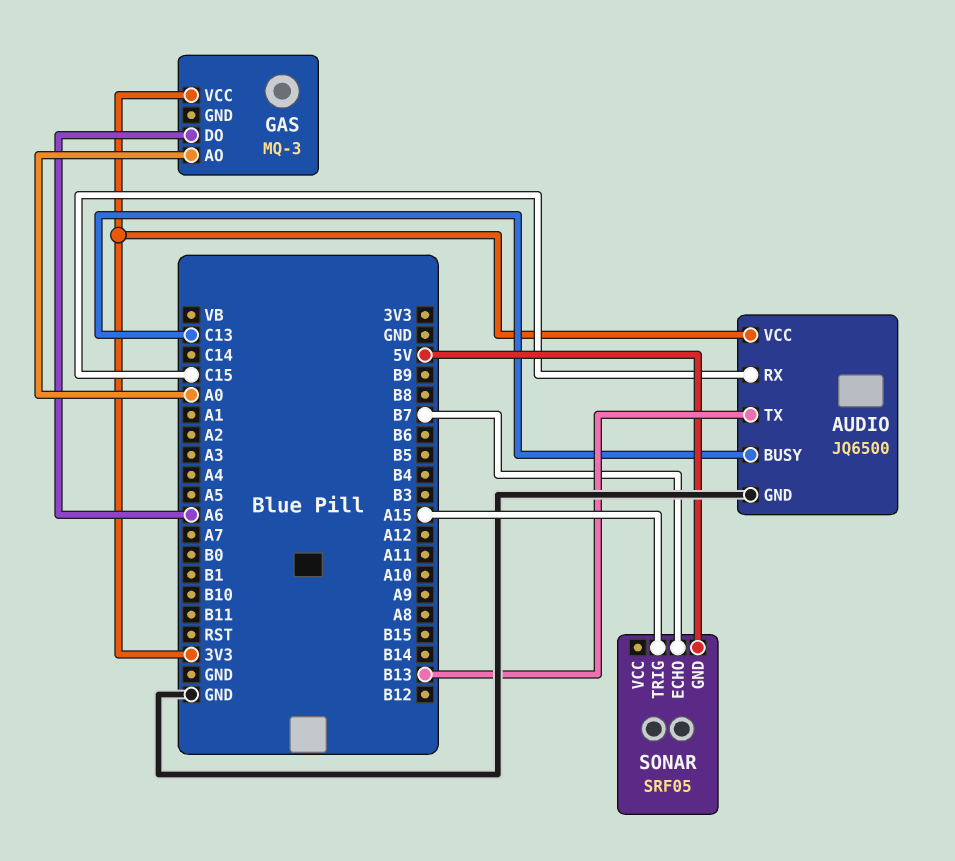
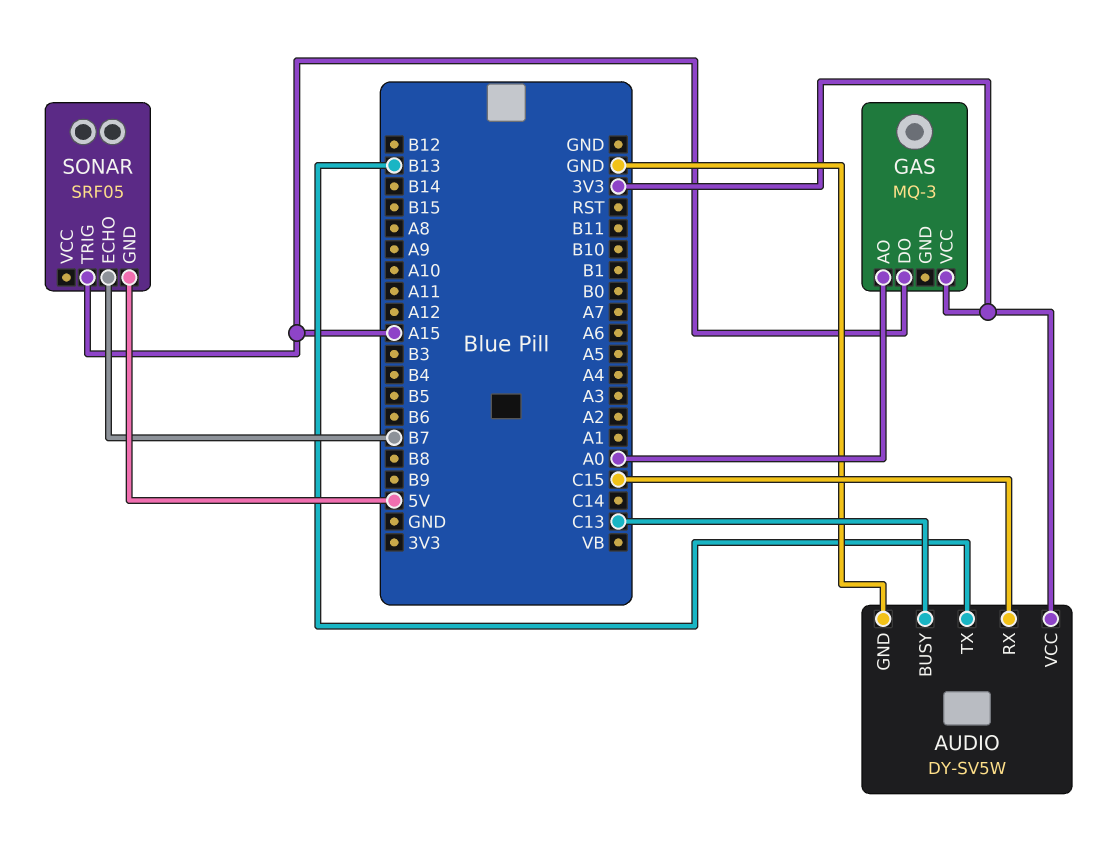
AUDIO: JQ6500 -> DY-SV5W
GAS pin DO: A6 -> A15

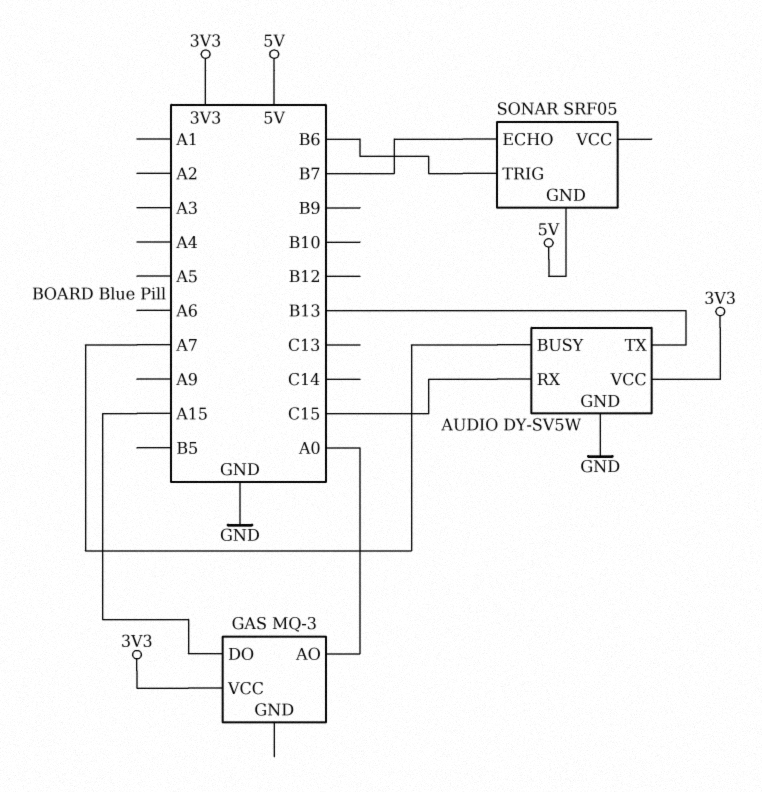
AUDIO pin BUSY: C13 -> A7
SONAR pin TRIG: A15 -> B6

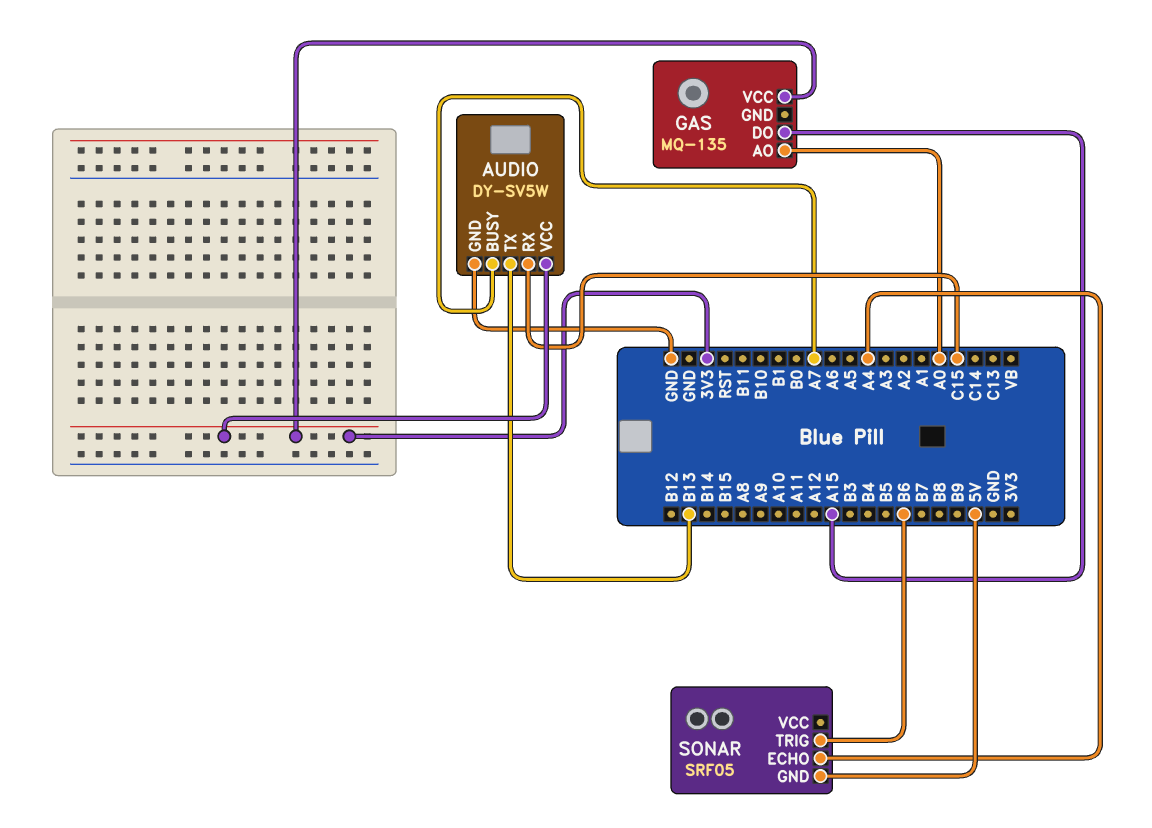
GAS: MQ-3 -> MQ-135
SONAR pin ECHO: B7 -> A4

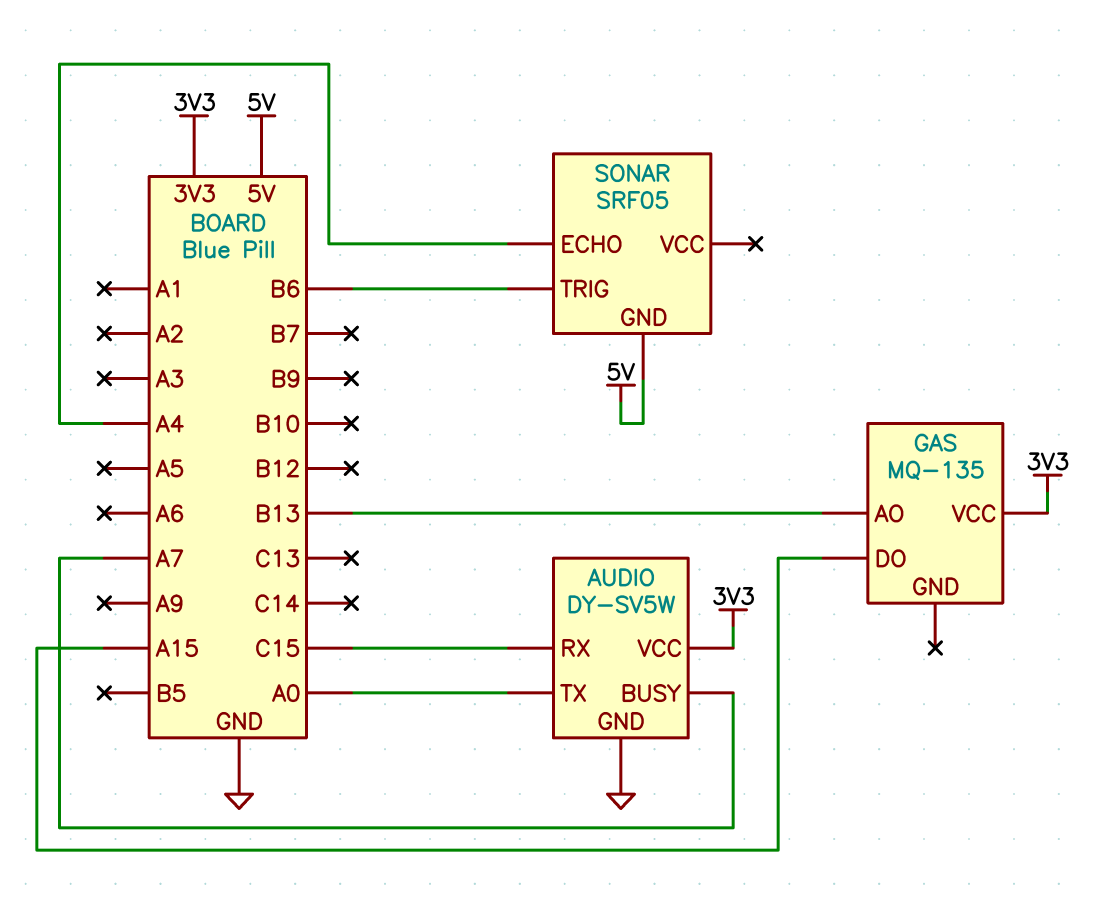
AUDIO pin TX: B13 -> A0
GAS pin AO: A0 -> B13

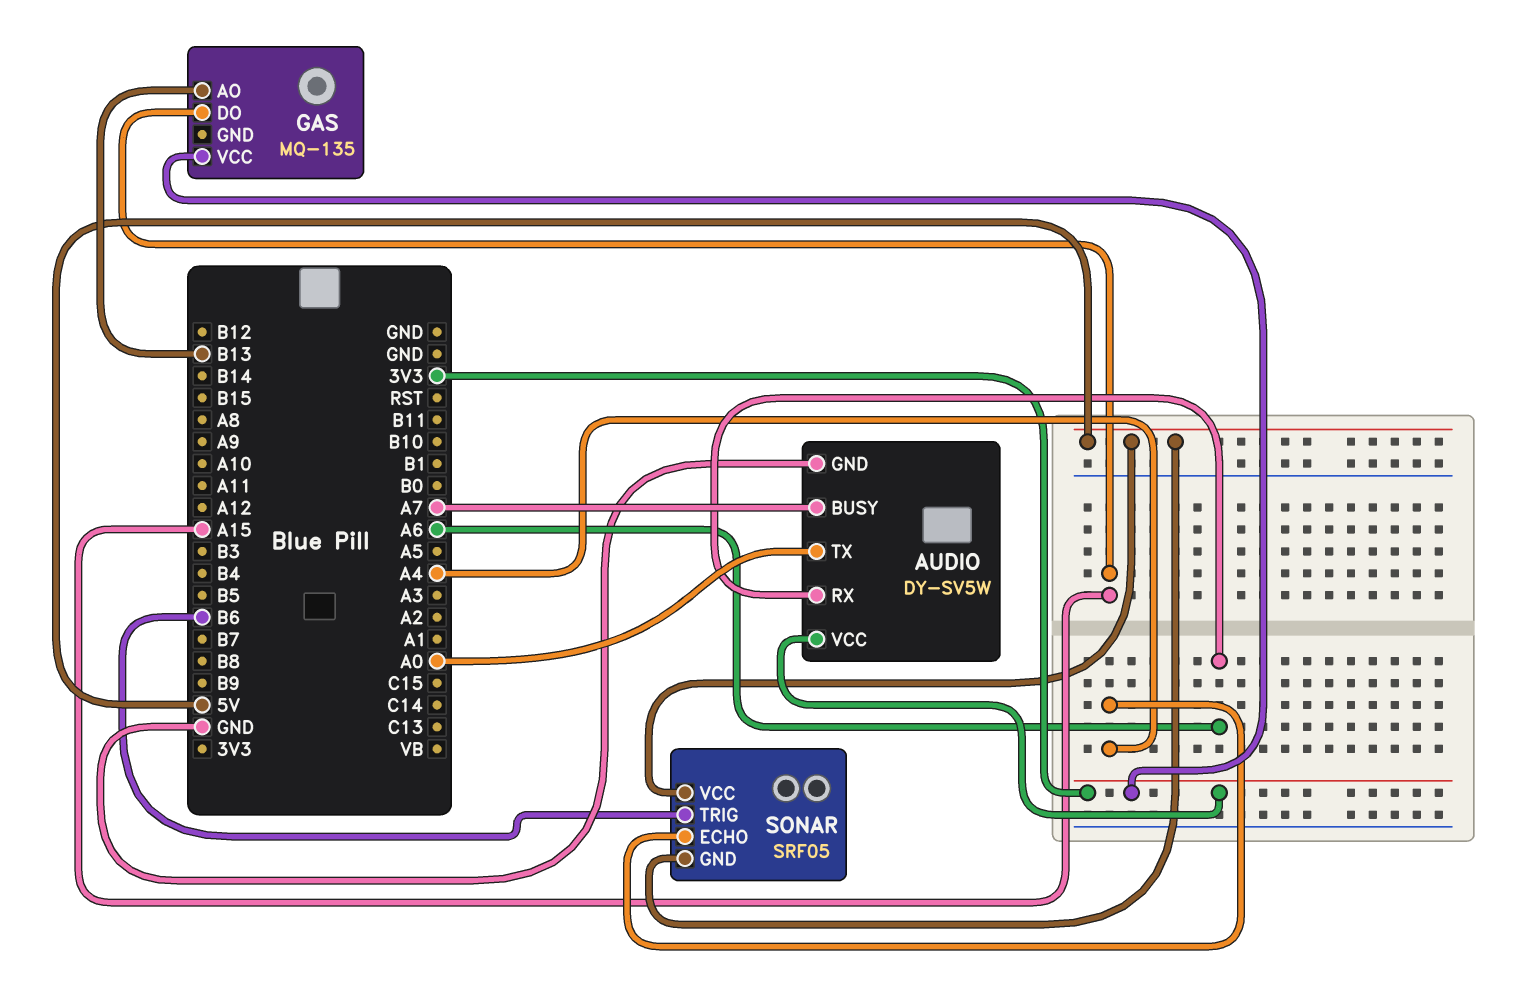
AUDIO pin RX: C15 -> A6
SONAR pin VCC: none -> 5V

